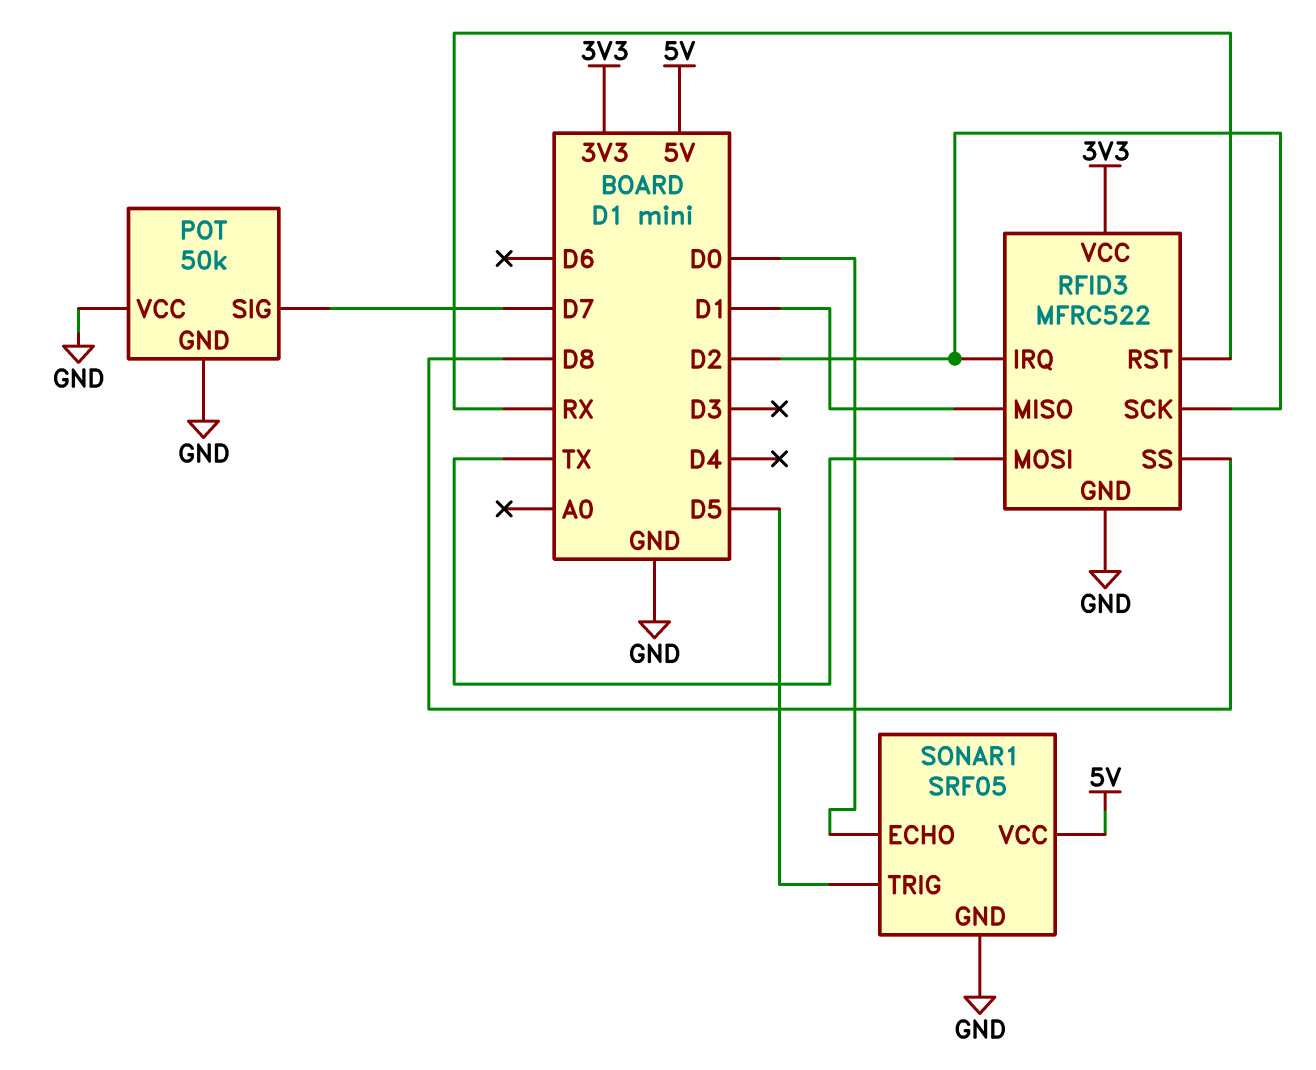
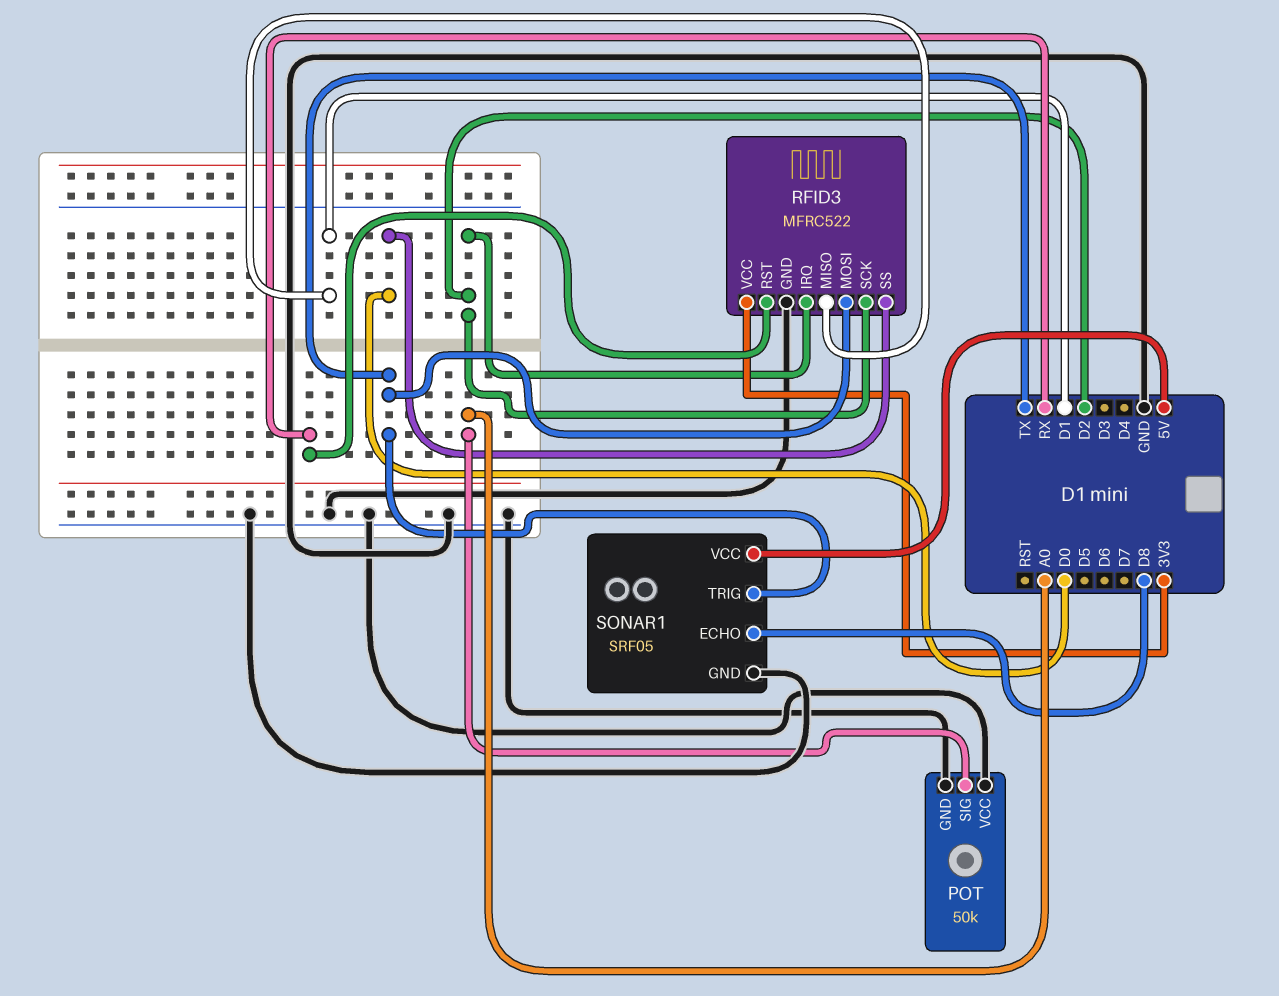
POT pin SIG: D7 -> A0
RFID3 pin SS: D8 -> D0
SONAR1 pin ECHO: D0 -> D8
SONAR1 pin TRIG: D5 -> TX

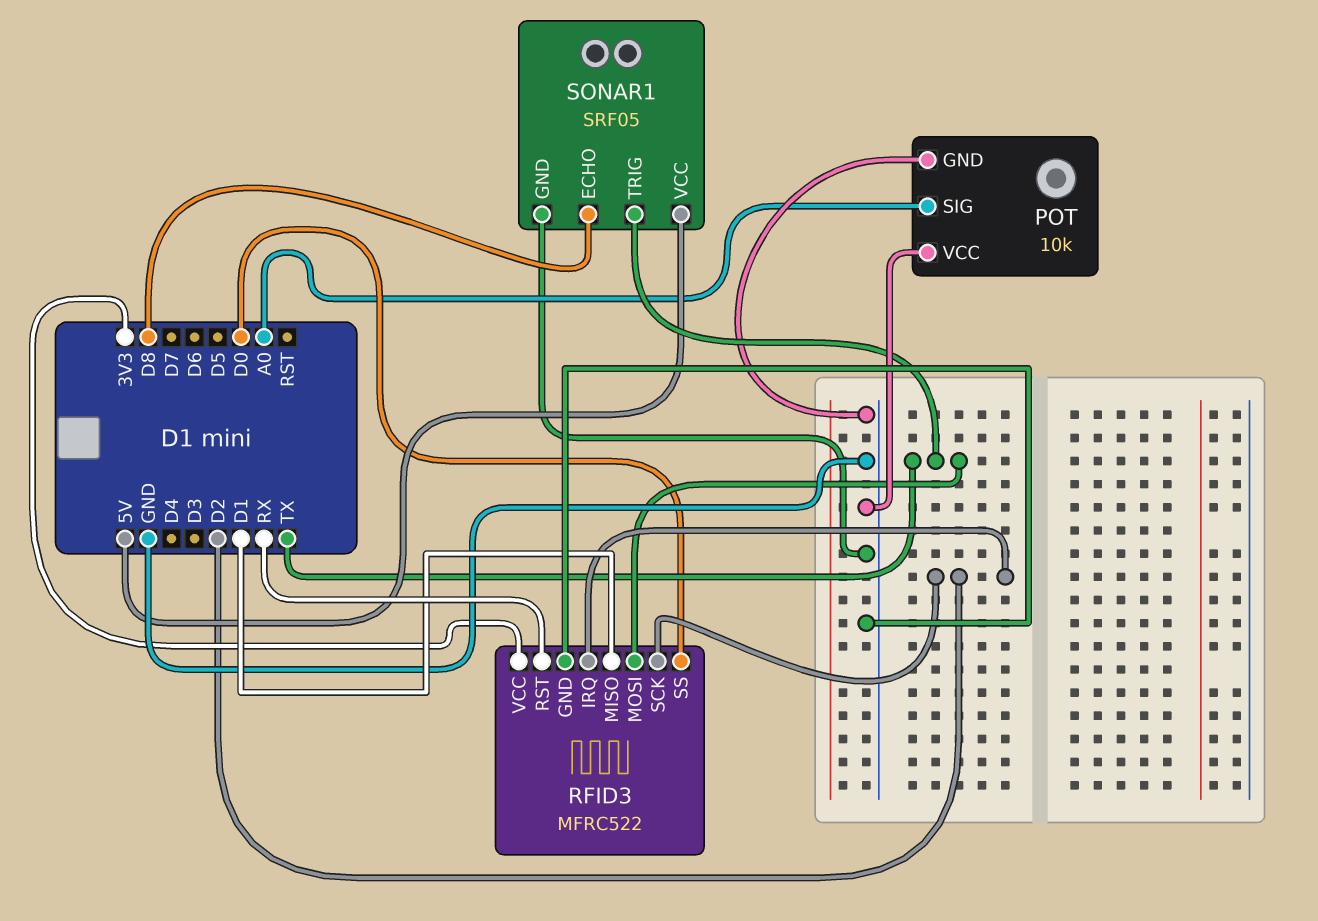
POT: 50k -> 10k

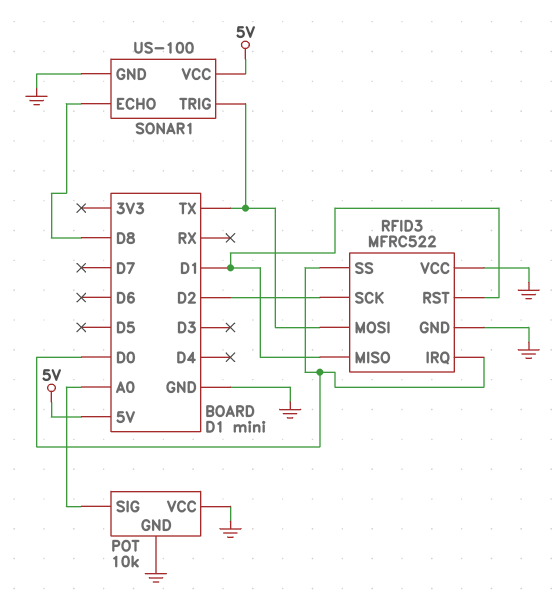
RFID3 pin IRQ: D2 -> D0
RFID3 pin RST: RX -> D1
RFID3 pin VCC: 3V3 -> GND
SONAR1: SRF05 -> US-100

